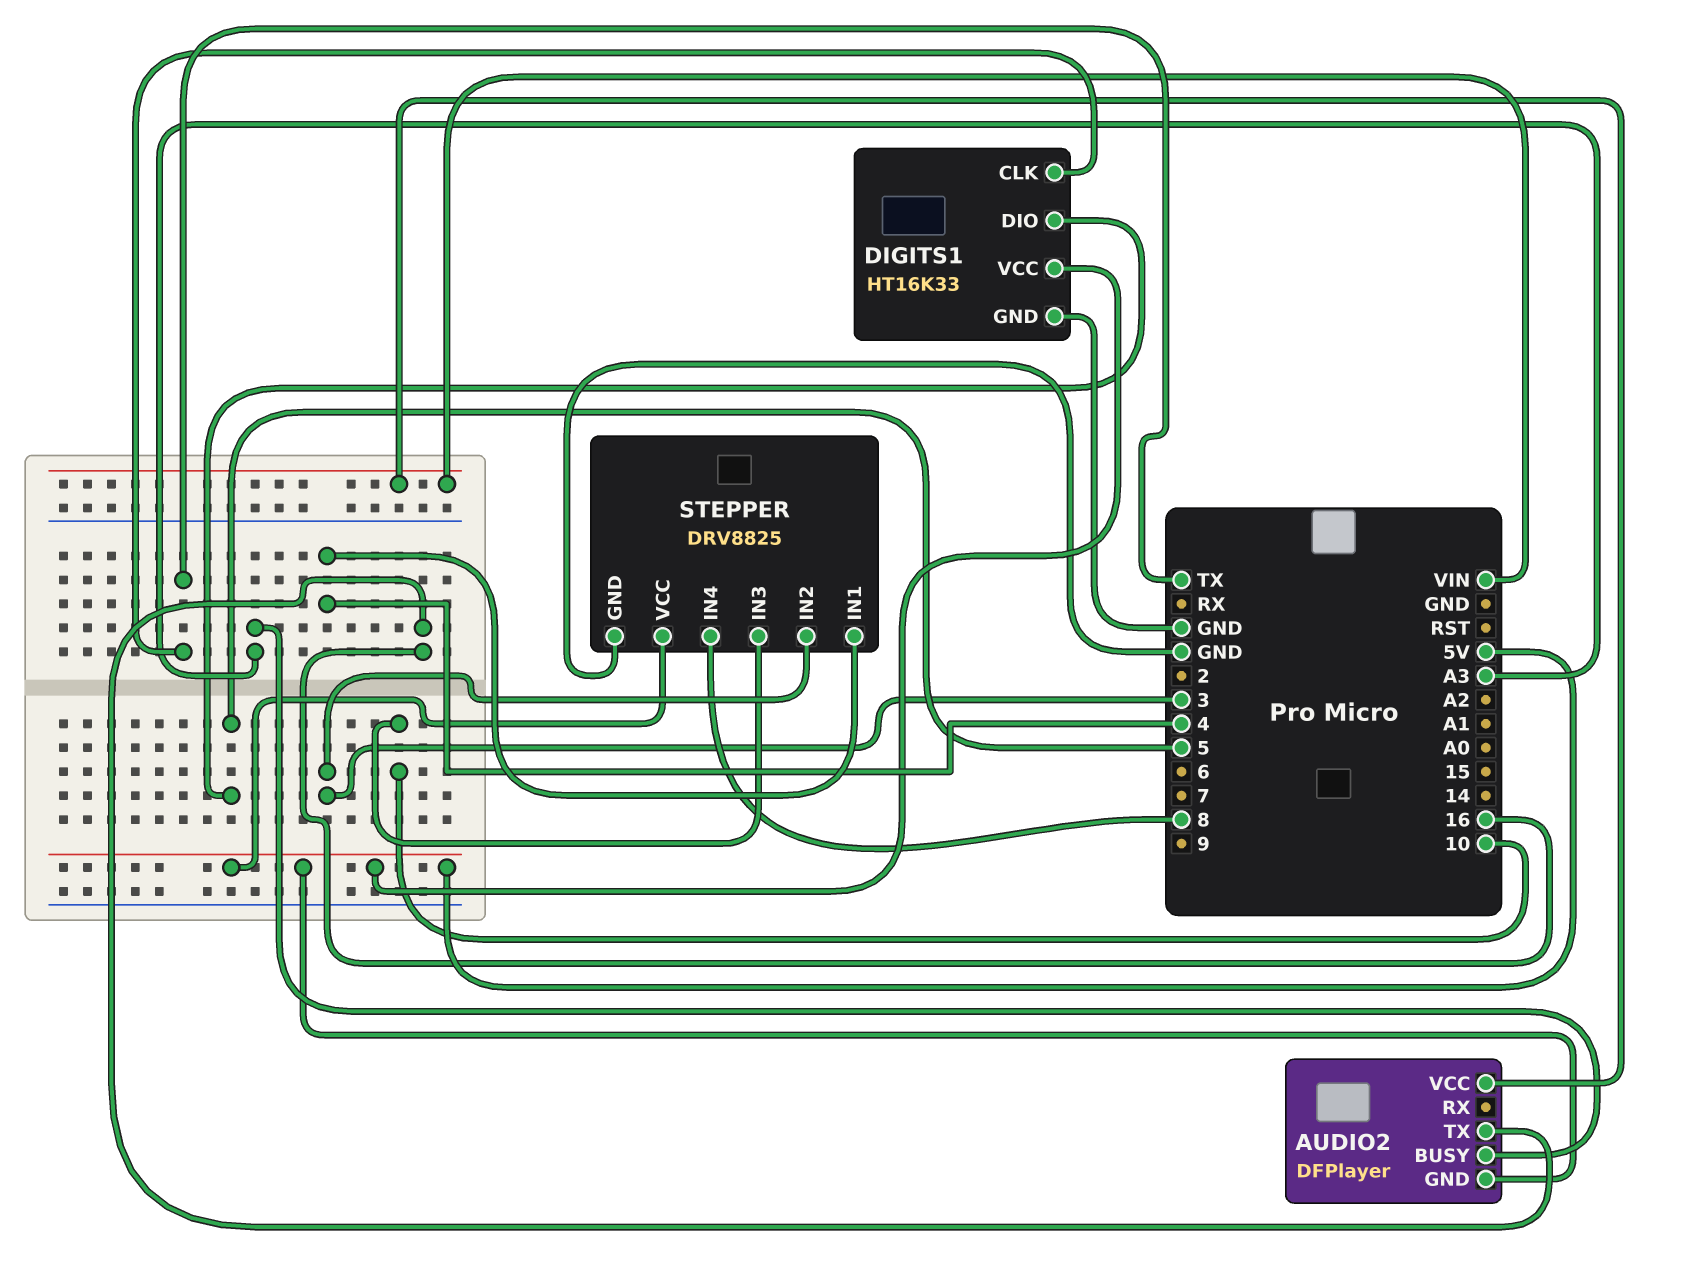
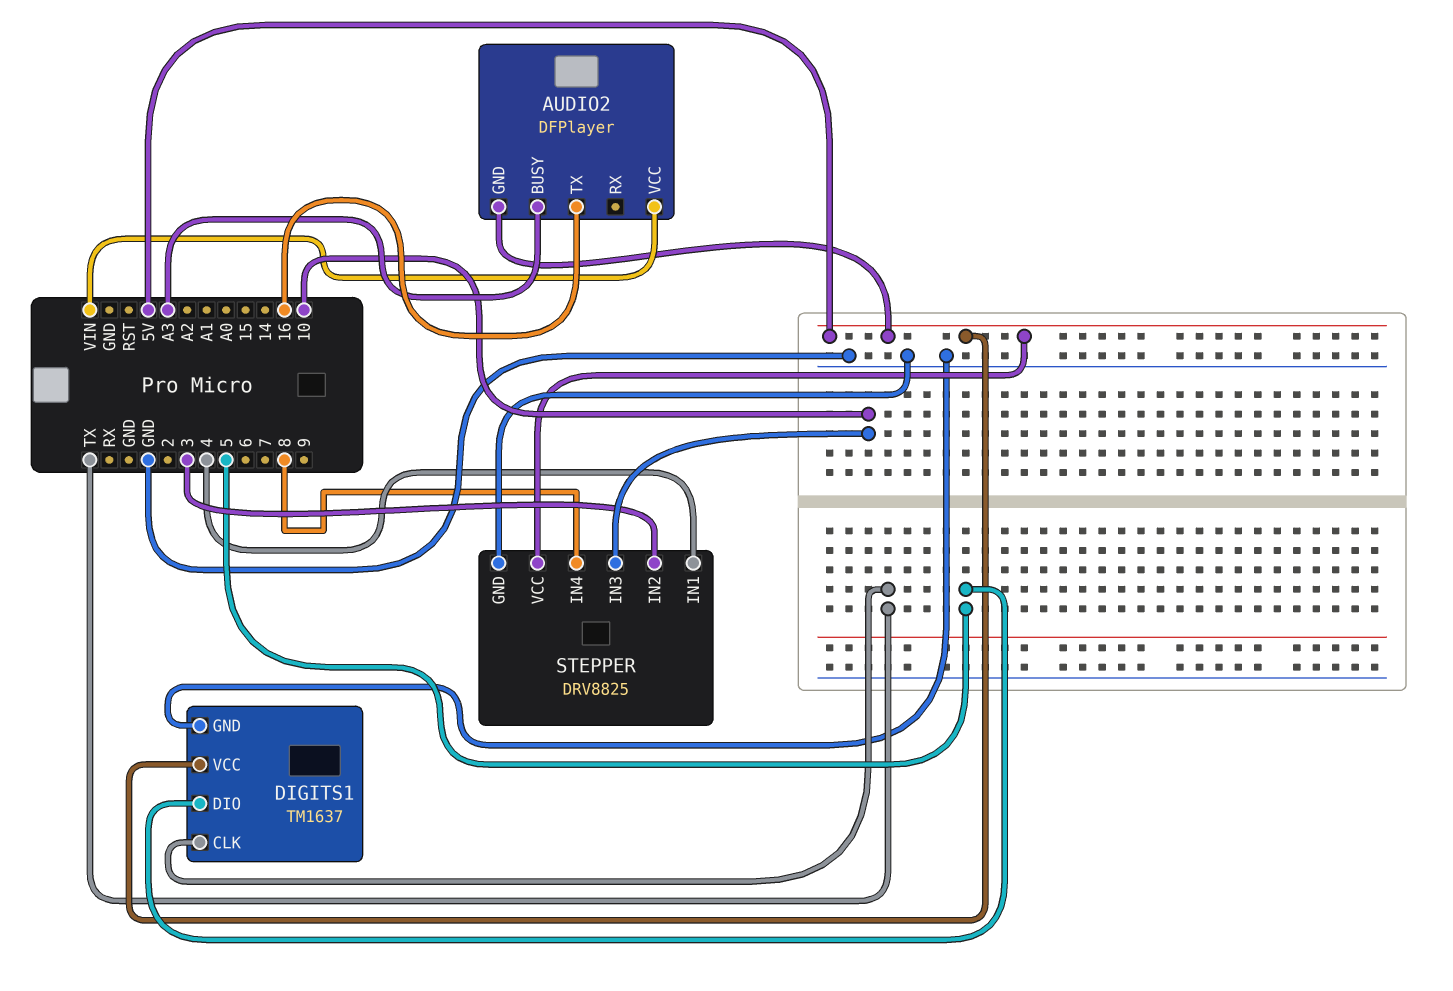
DIGITS1: HT16K33 -> TM1637

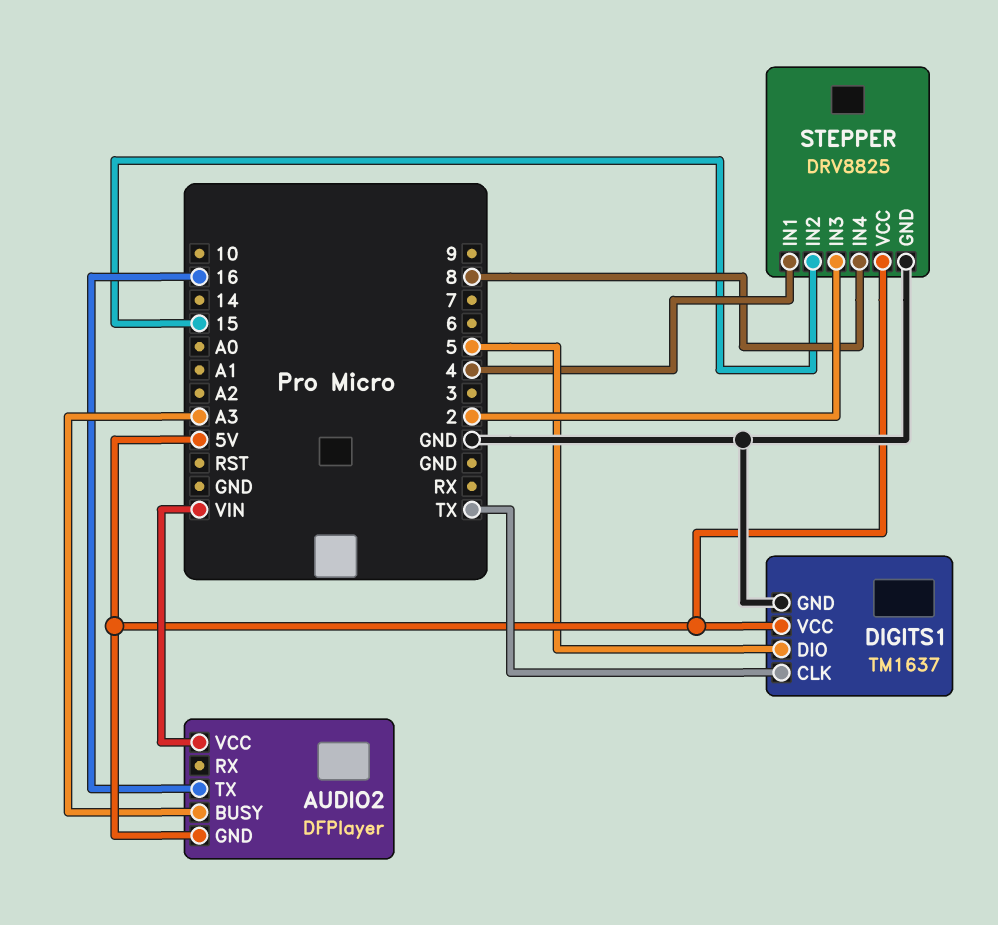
STEPPER pin IN2: 3 -> 15
STEPPER pin IN3: 10 -> 2

